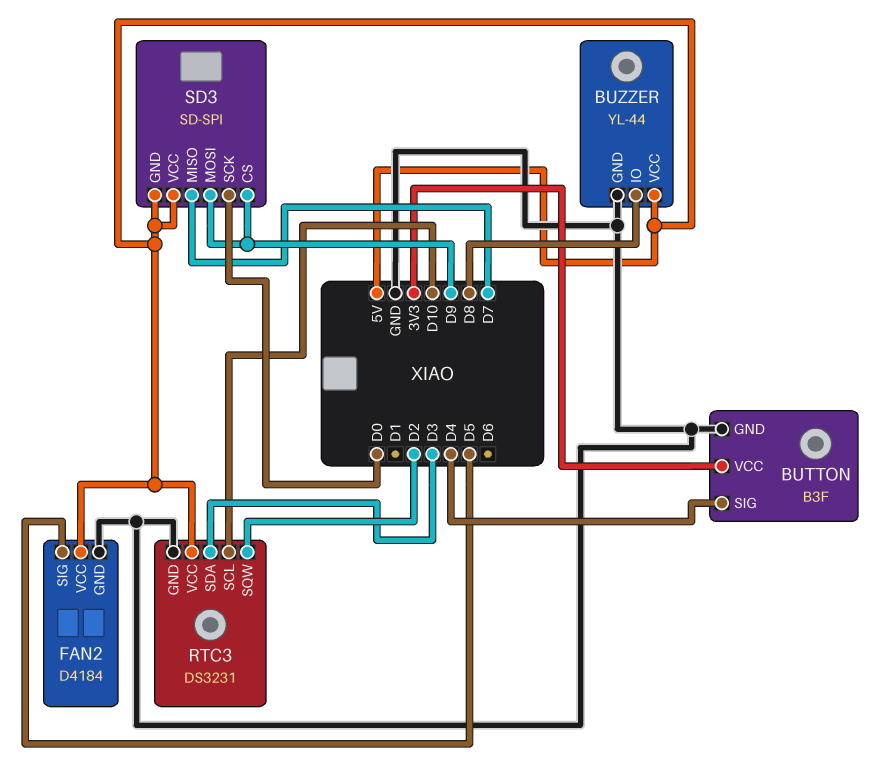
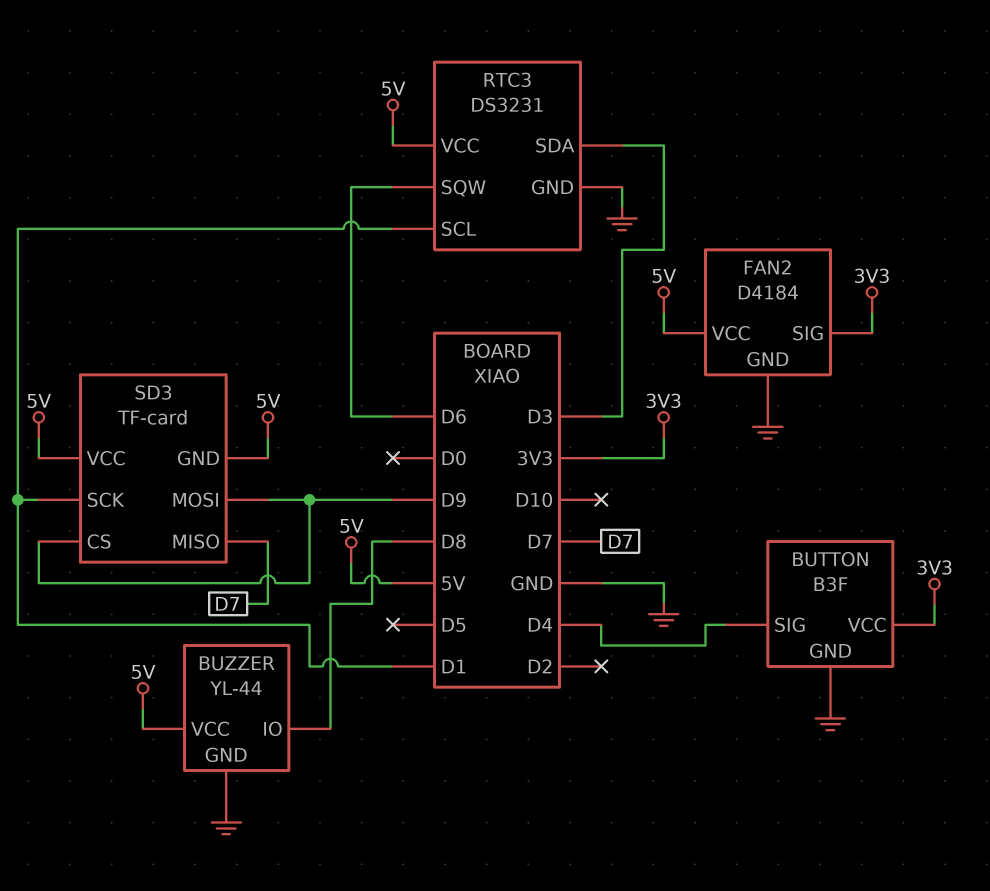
FAN2 pin SIG: D5 -> 3V3
RTC3 pin SCL: D10 -> D1
RTC3 pin SQW: D2 -> D6
SD3: SD-SPI -> TF-card
SD3 pin SCK: D0 -> D1

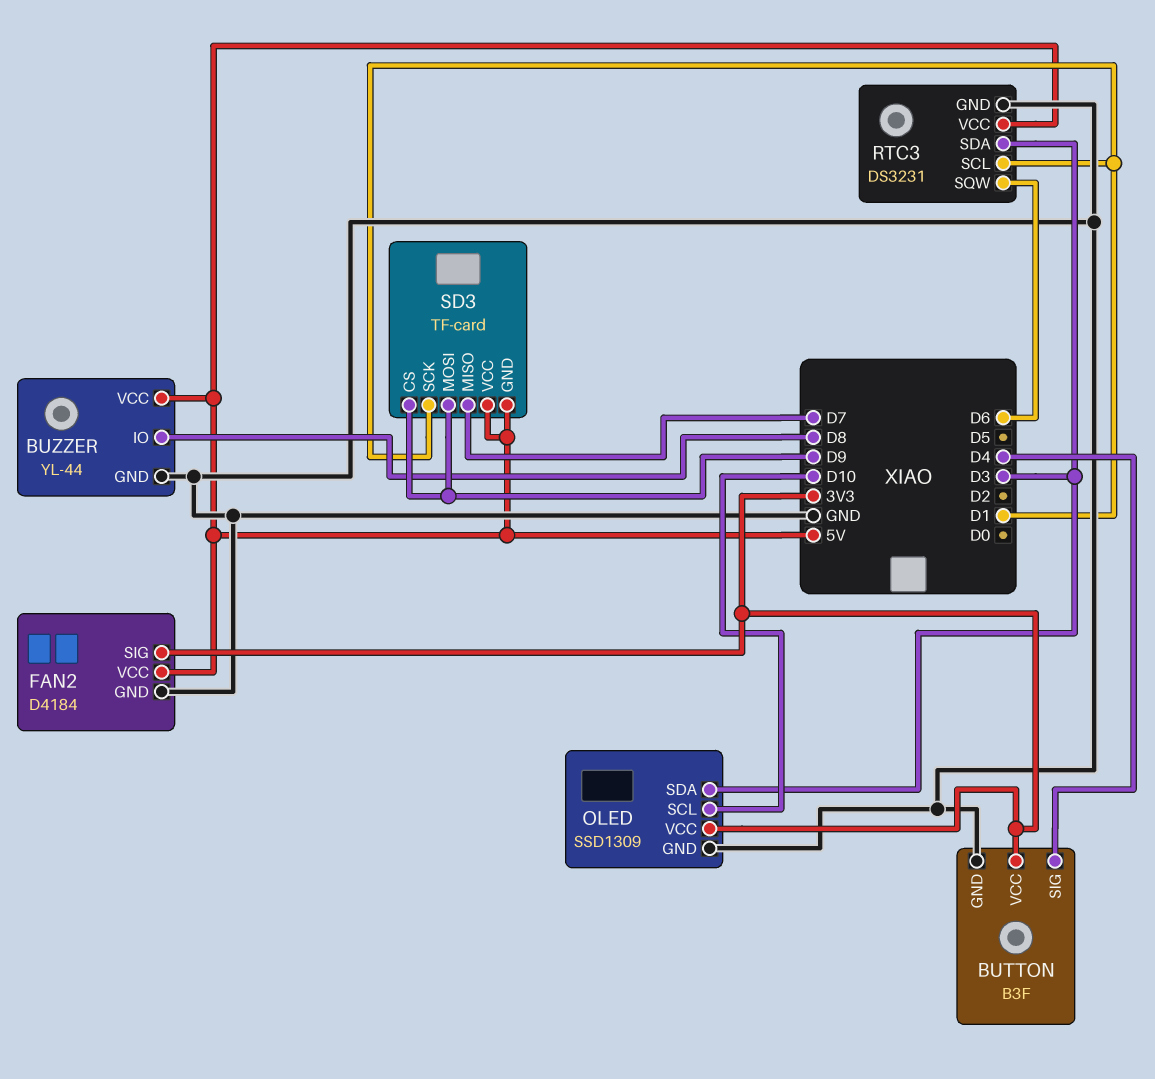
OLED: none -> SSD1309
OLED pin GND: none -> GND
OLED pin SCL: none -> D10
OLED pin SDA: none -> D3
OLED pin VCC: none -> 3V3

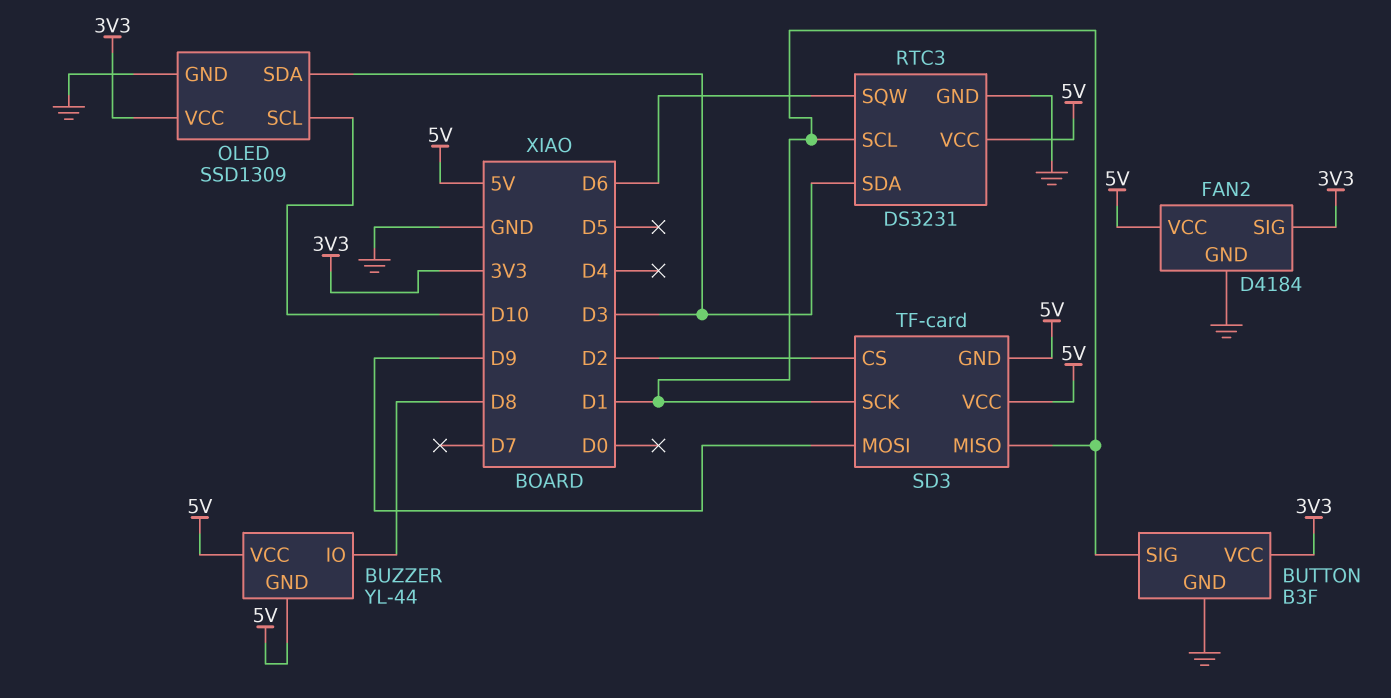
BUTTON pin SIG: D4 -> D1
BUZZER pin GND: GND -> 5V
SD3 pin CS: D9 -> D2
SD3 pin MISO: D7 -> D1

